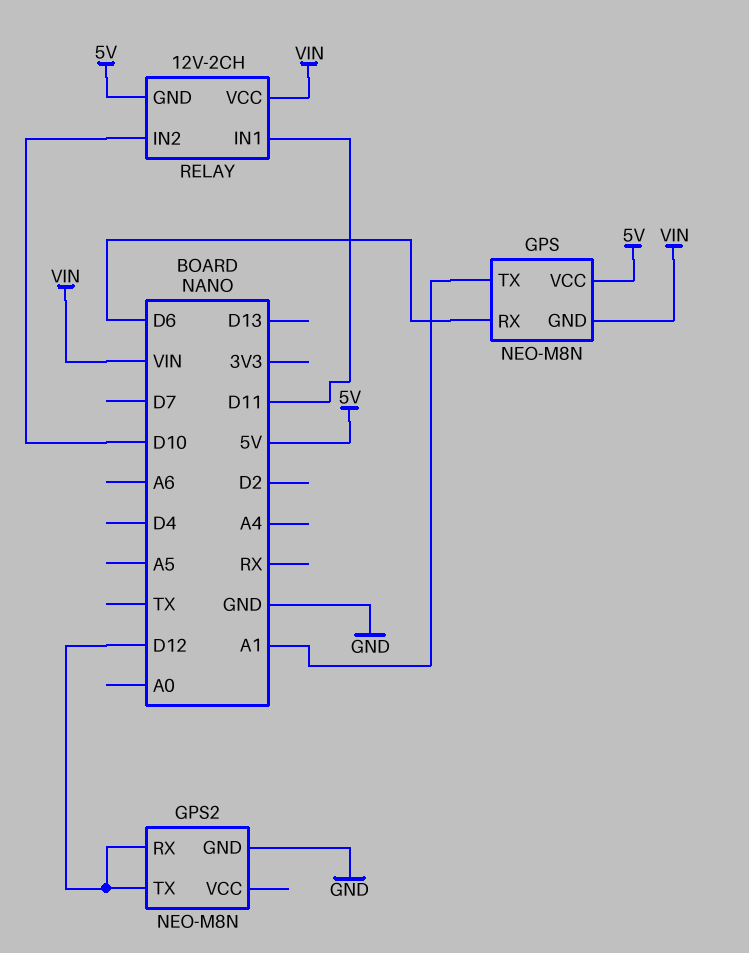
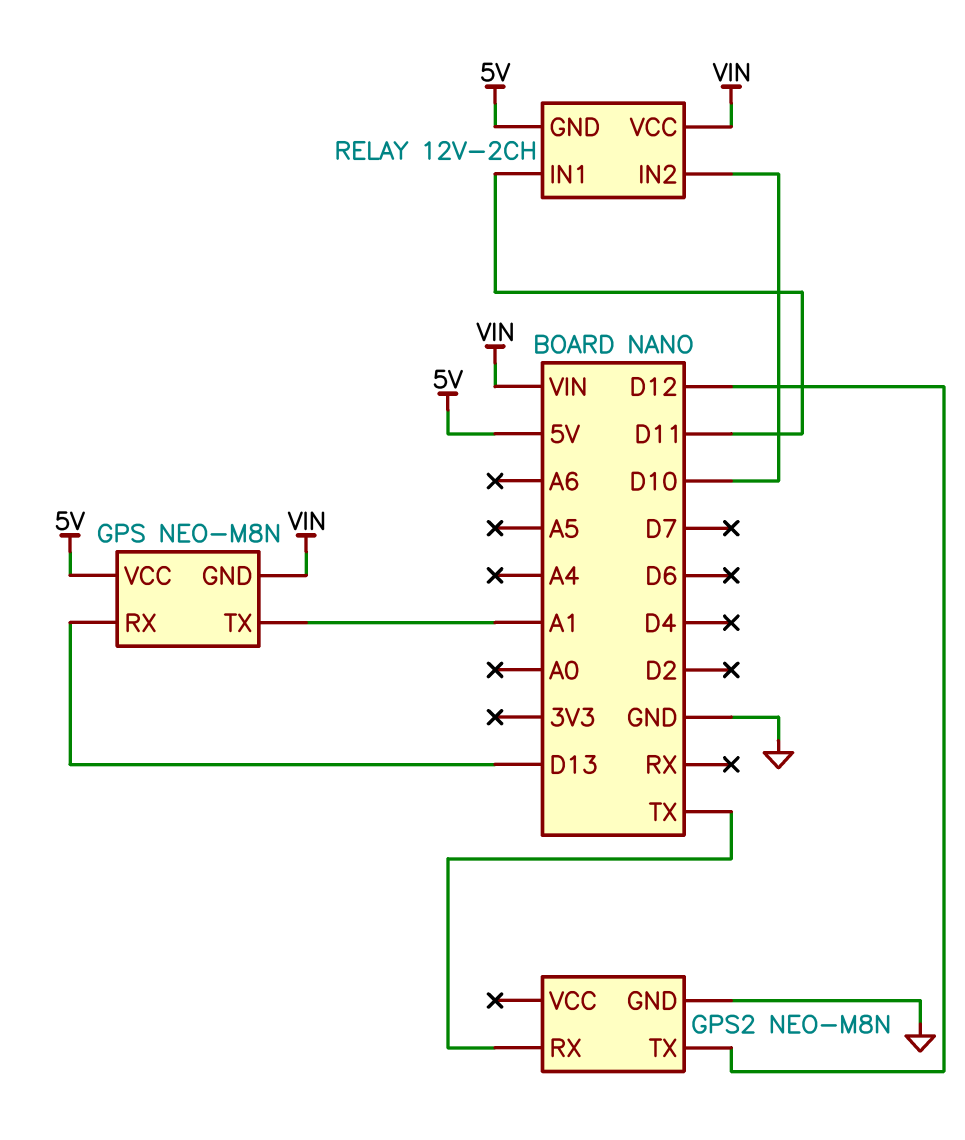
GPS pin RX: D6 -> D13
GPS2 pin RX: D12 -> TX

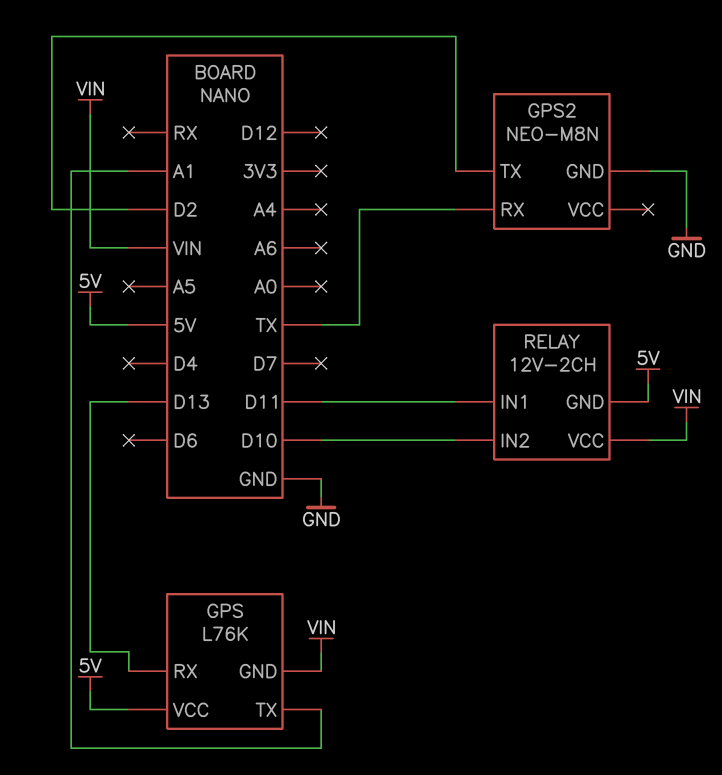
GPS: NEO-M8N -> L76K
GPS2 pin TX: D12 -> D2

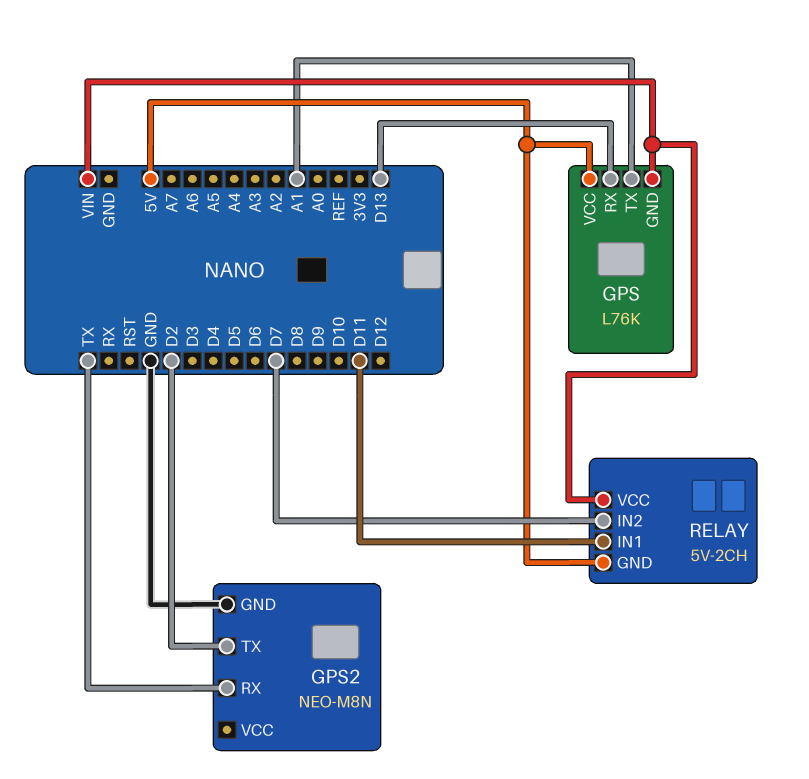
RELAY: 12V-2CH -> 5V-2CH
RELAY pin IN2: D10 -> D7

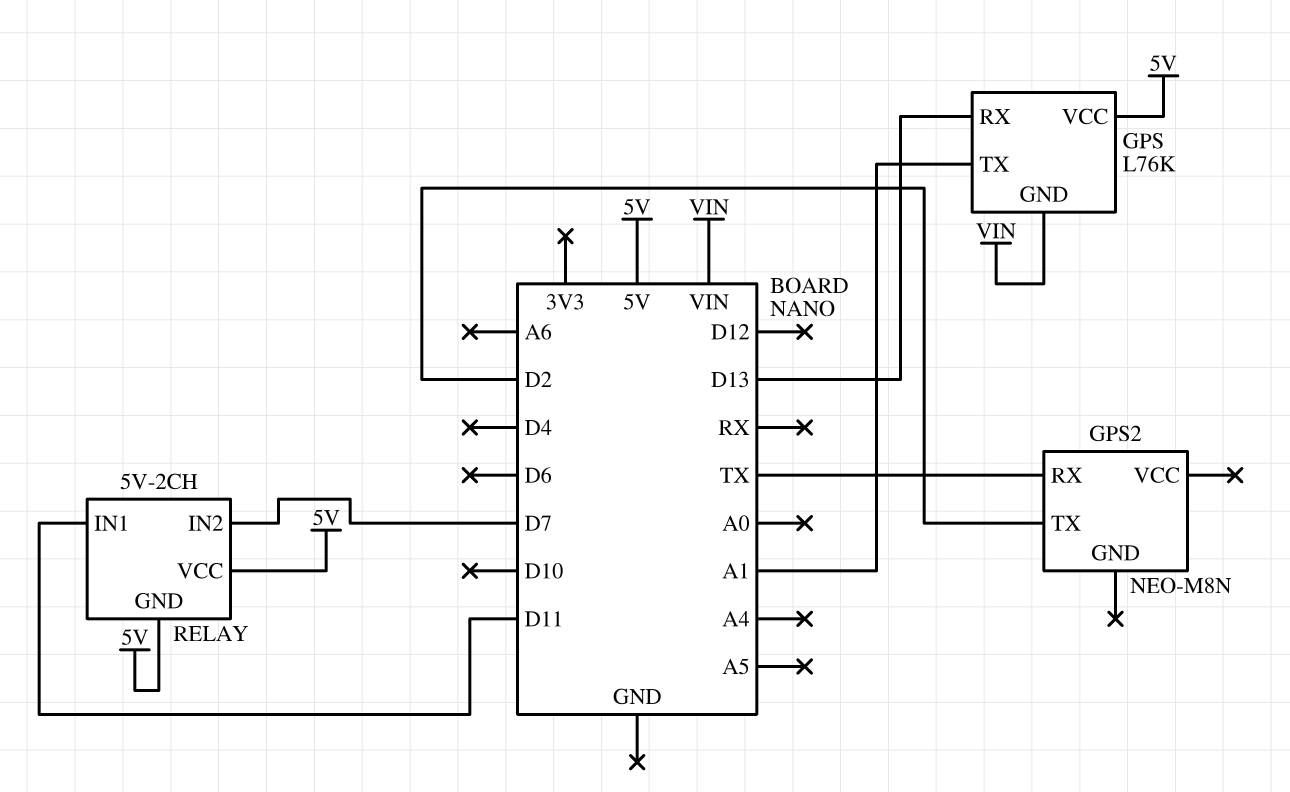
GPS2 pin GND: GND -> none
RELAY pin VCC: VIN -> 5V

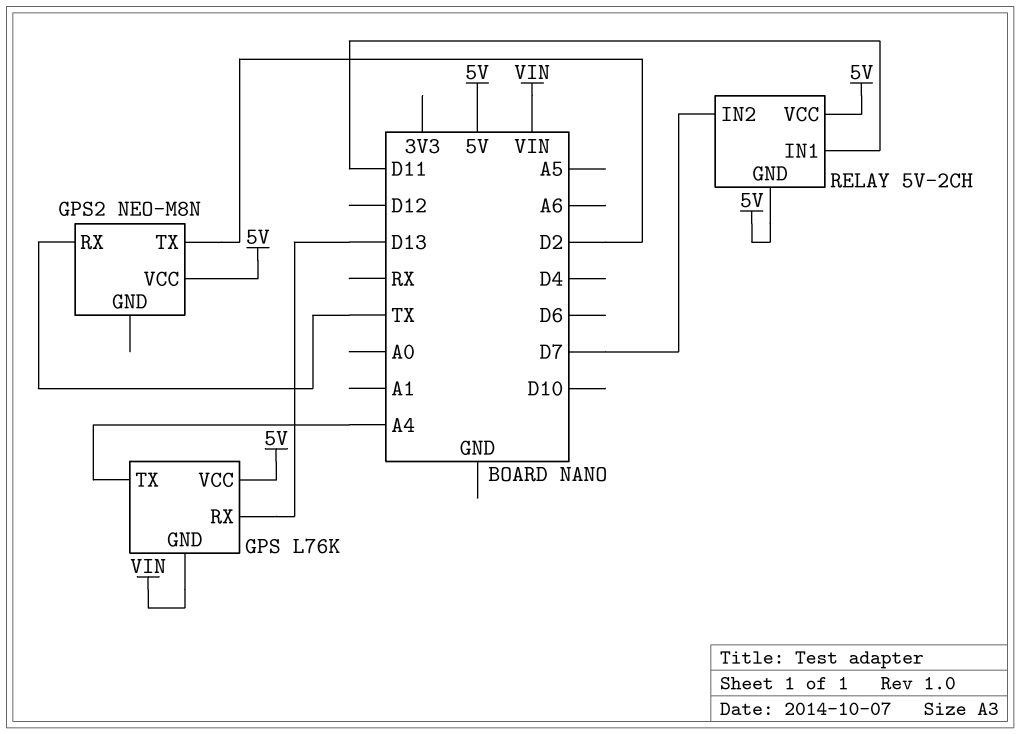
GPS pin TX: A1 -> A4
GPS2 pin VCC: none -> 5V

